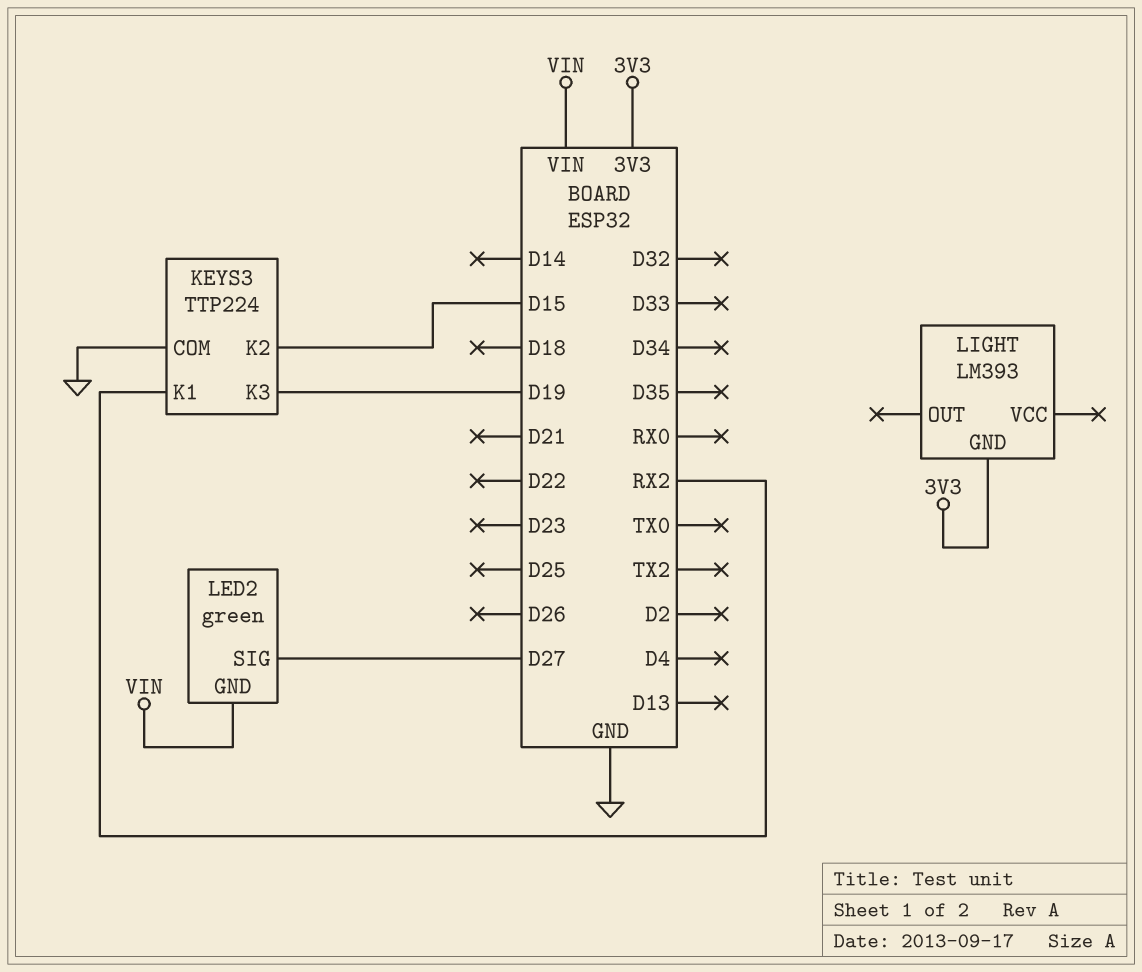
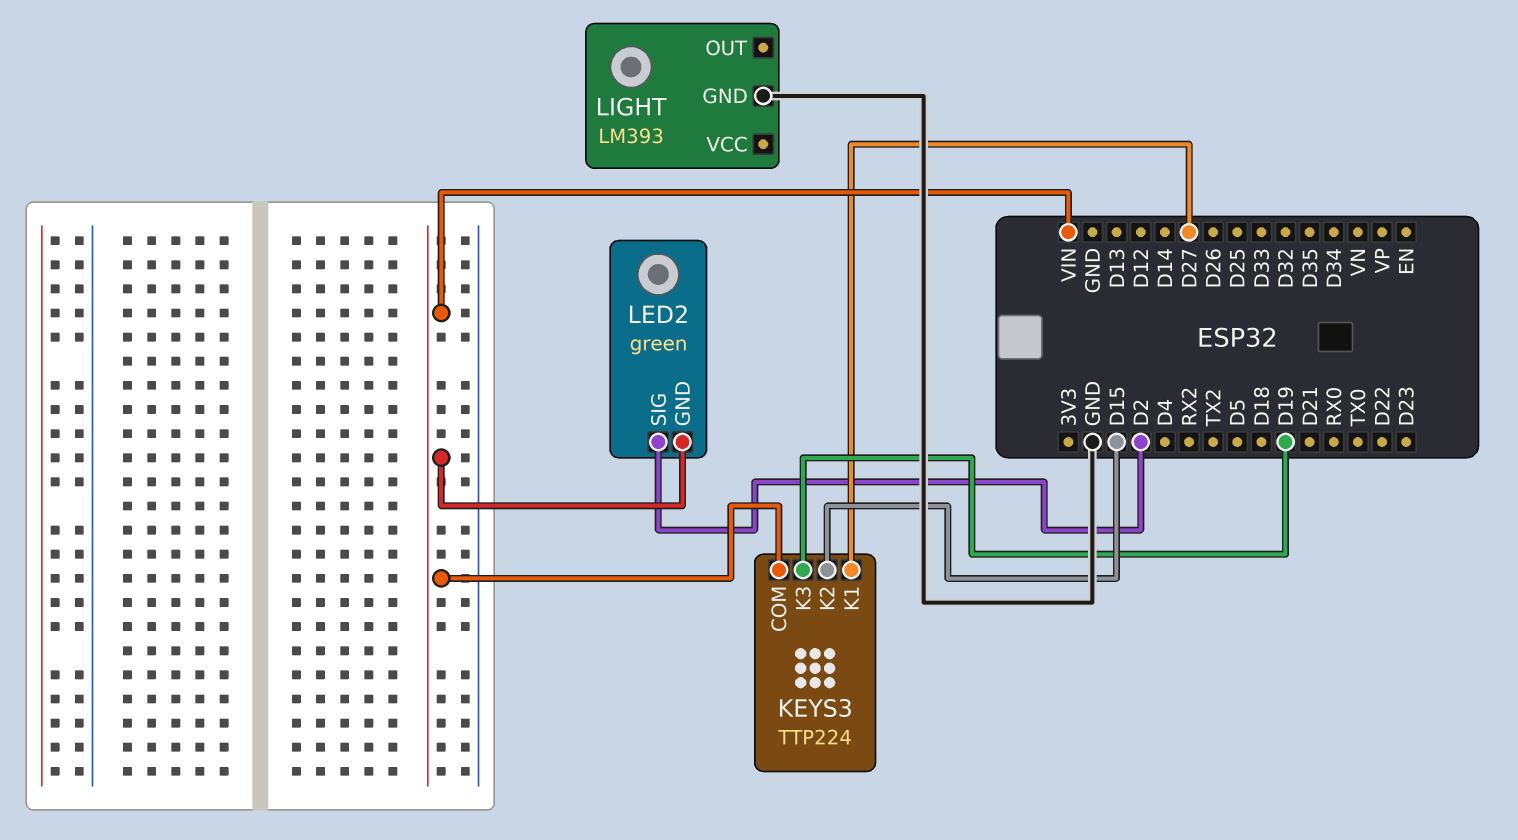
KEYS3 pin COM: GND -> VIN
KEYS3 pin K1: RX2 -> D27
LED2 pin SIG: D27 -> D2
LIGHT pin GND: 3V3 -> GND

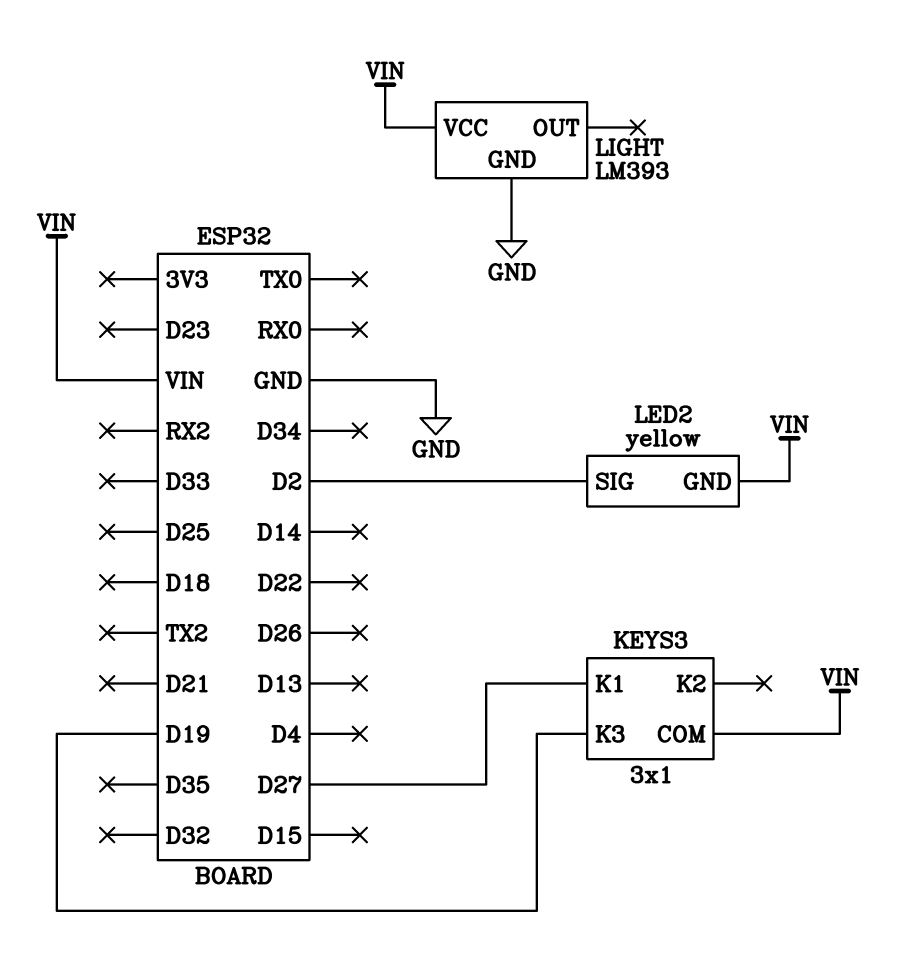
KEYS3: TTP224 -> 3x1
KEYS3 pin K2: D15 -> none
LED2: green -> yellow
LIGHT pin VCC: none -> VIN

